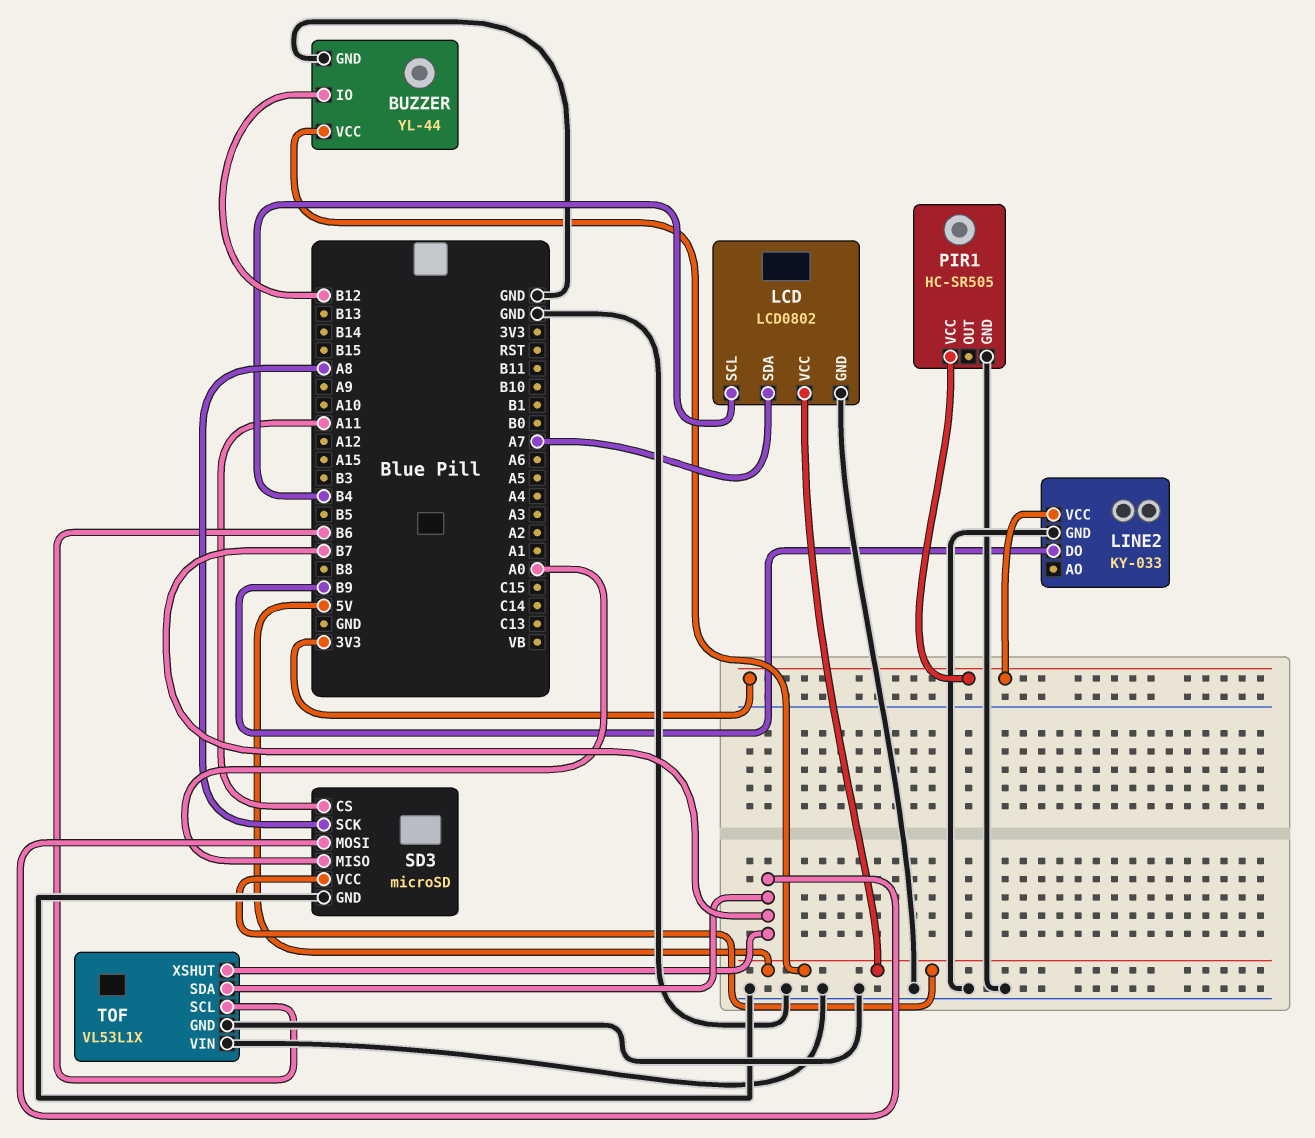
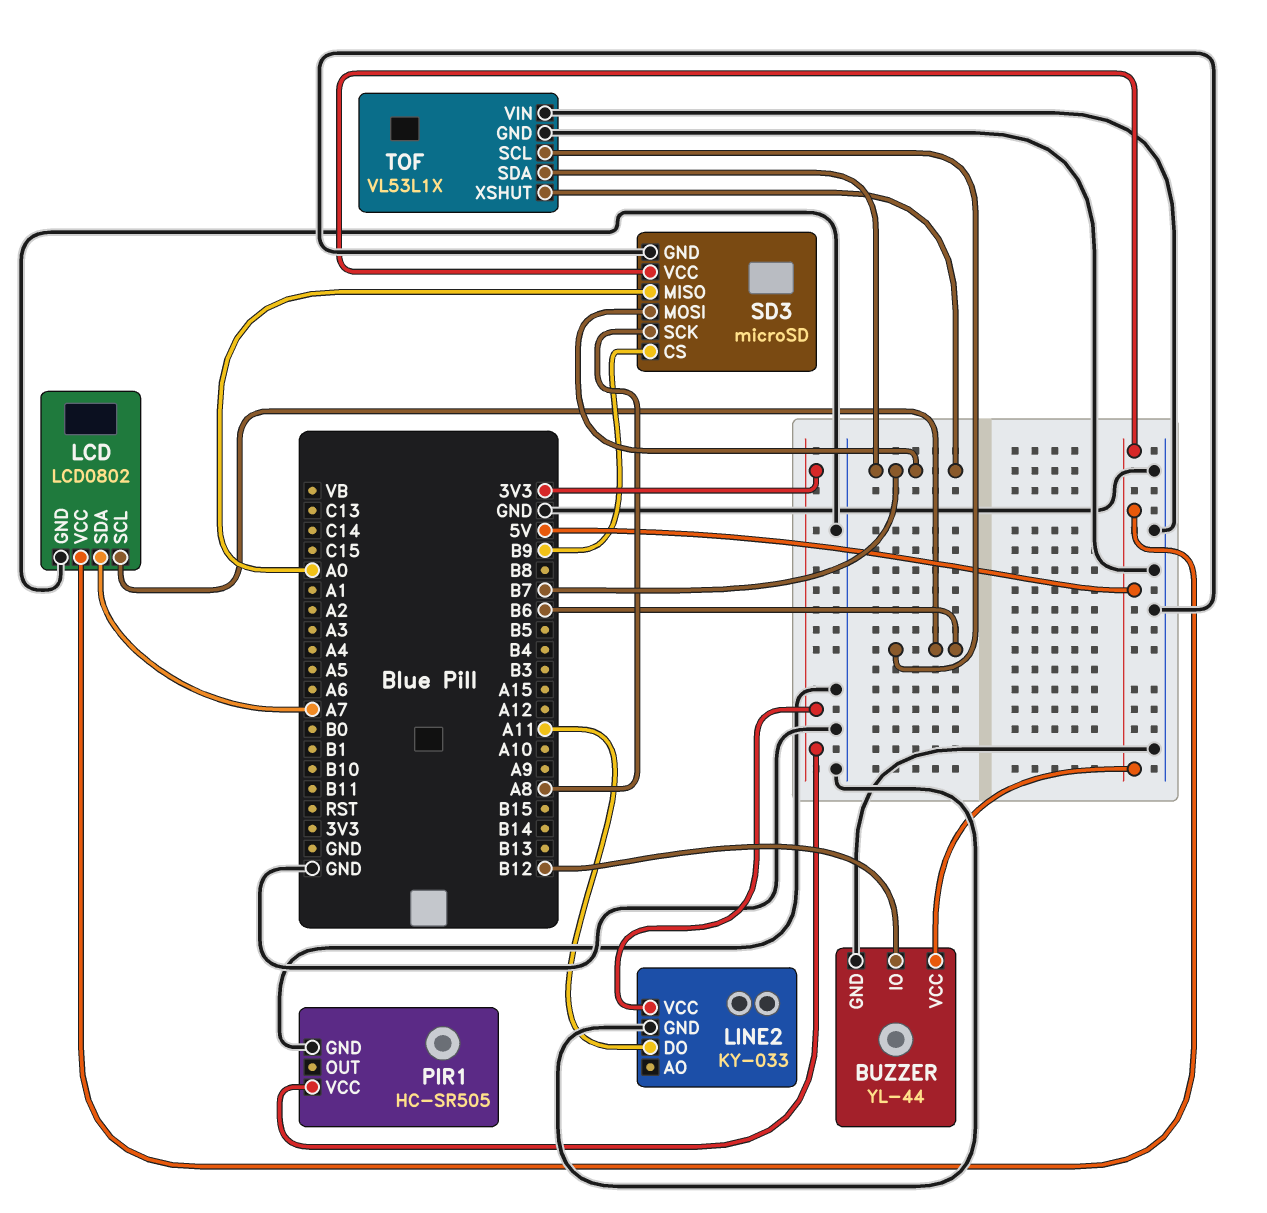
LCD pin SCL: B4 -> B6
LINE2 pin DO: B9 -> A11
SD3 pin CS: A11 -> B9

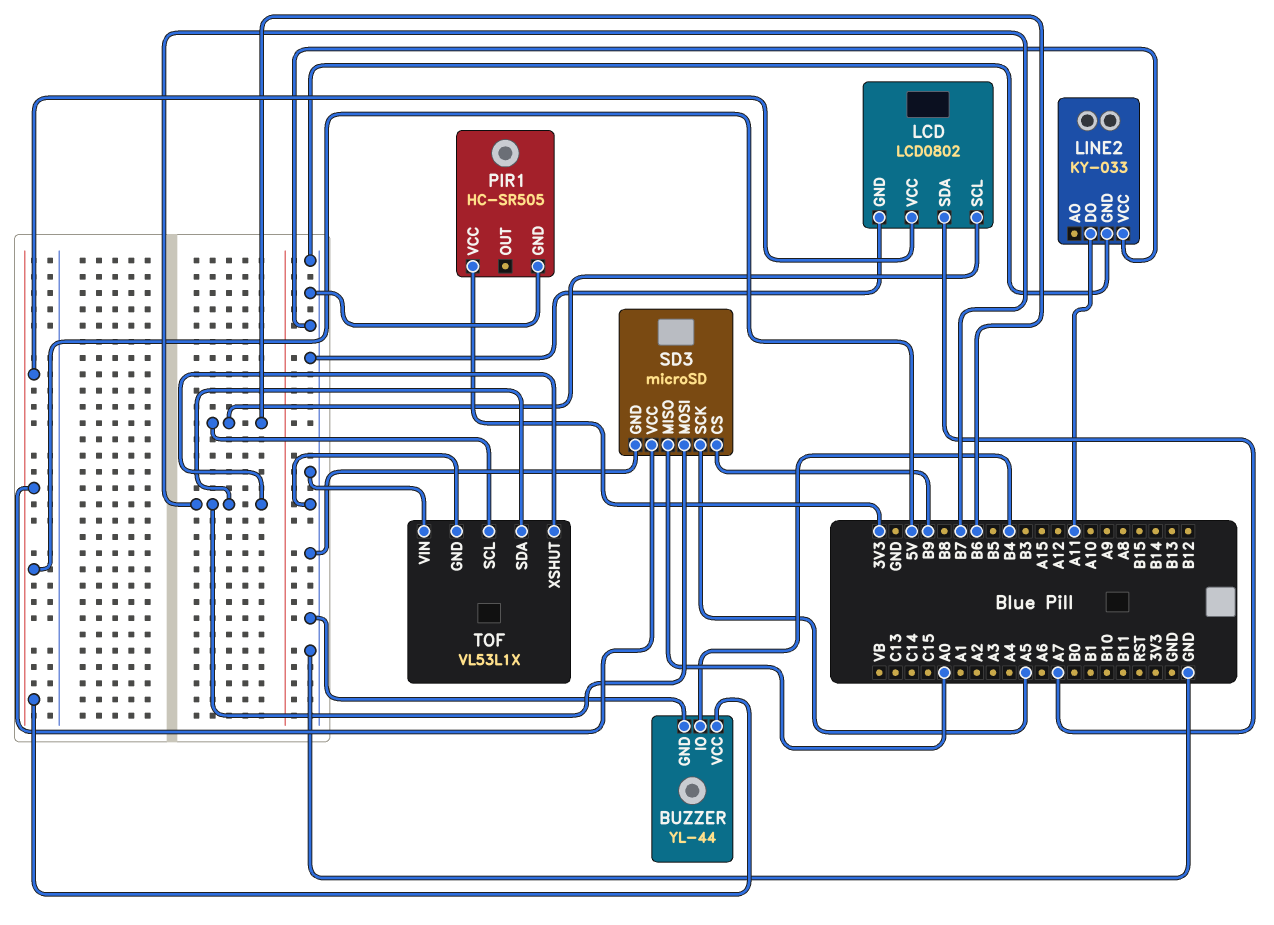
BUZZER pin IO: B12 -> B4
LINE2 pin VCC: 3V3 -> GND
SD3 pin SCK: A8 -> A5

